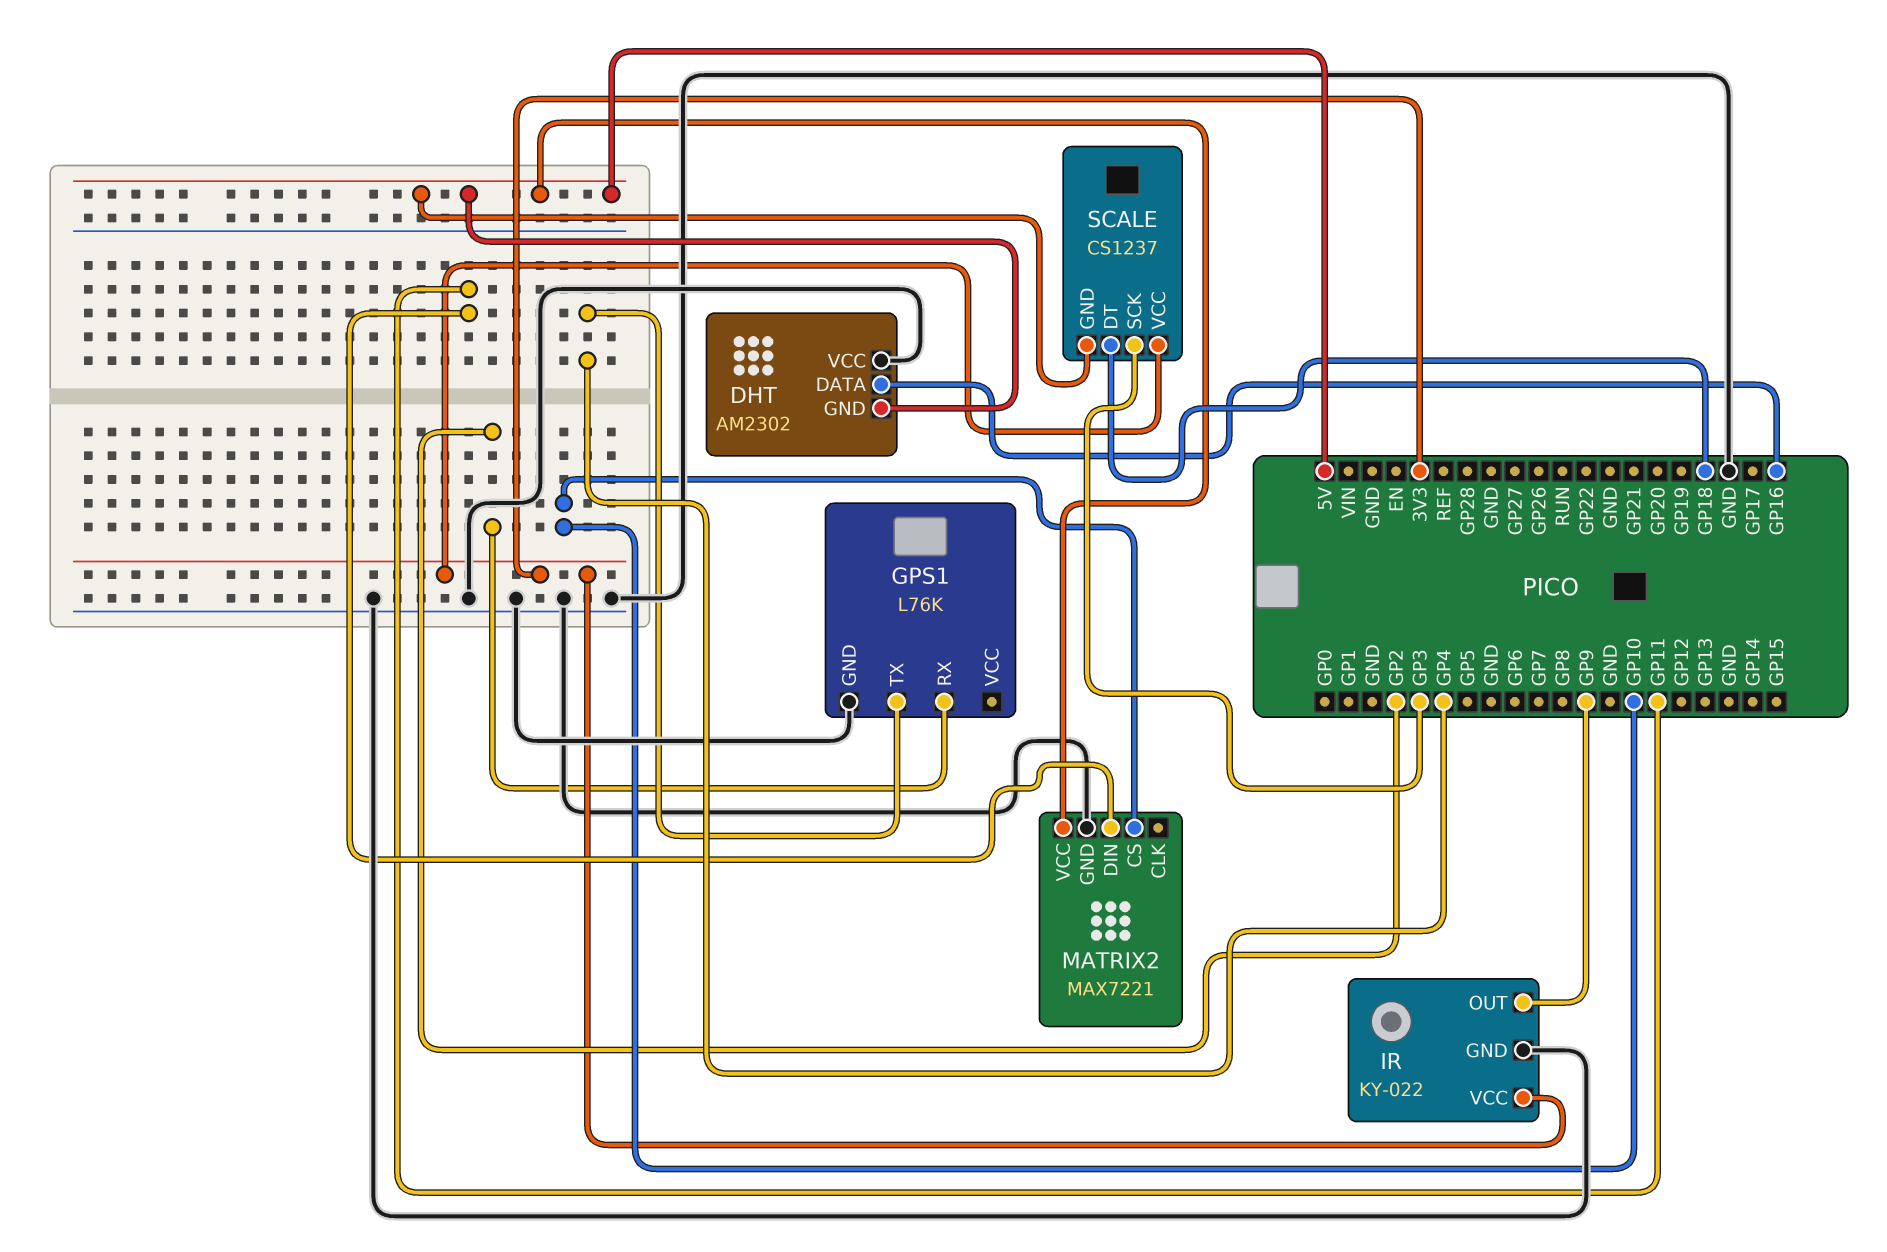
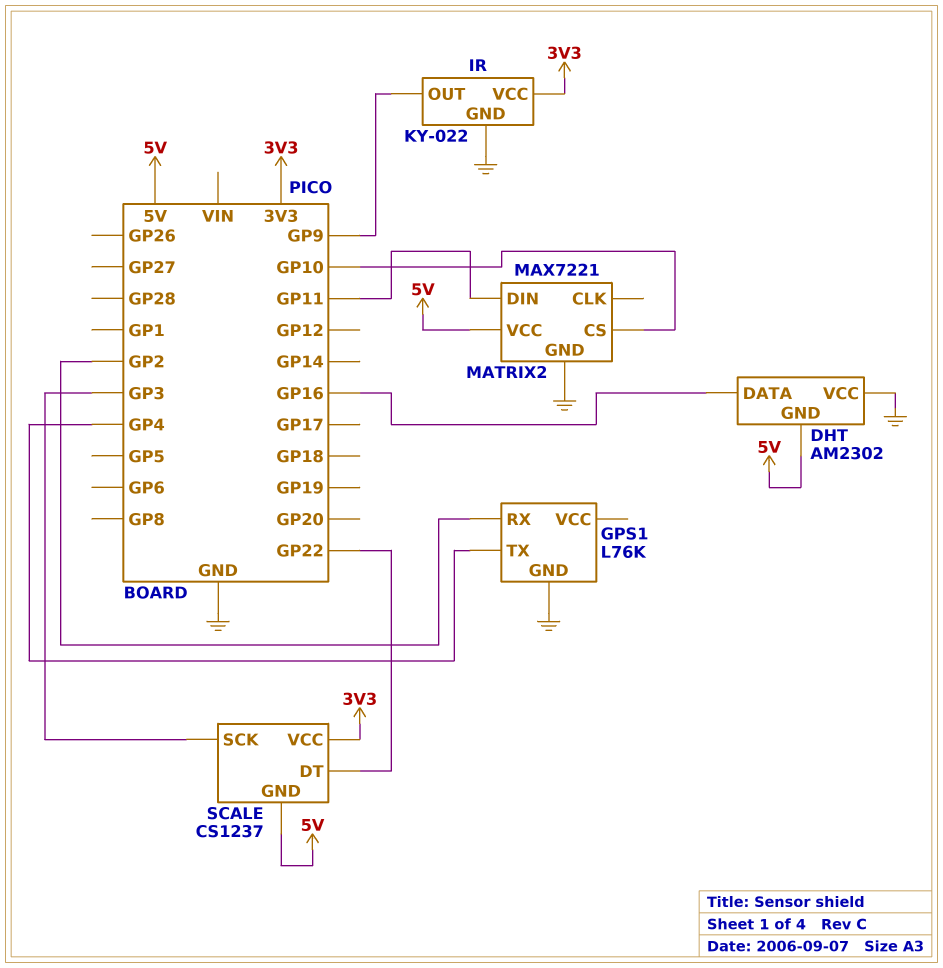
SCALE pin DT: GP18 -> GP22

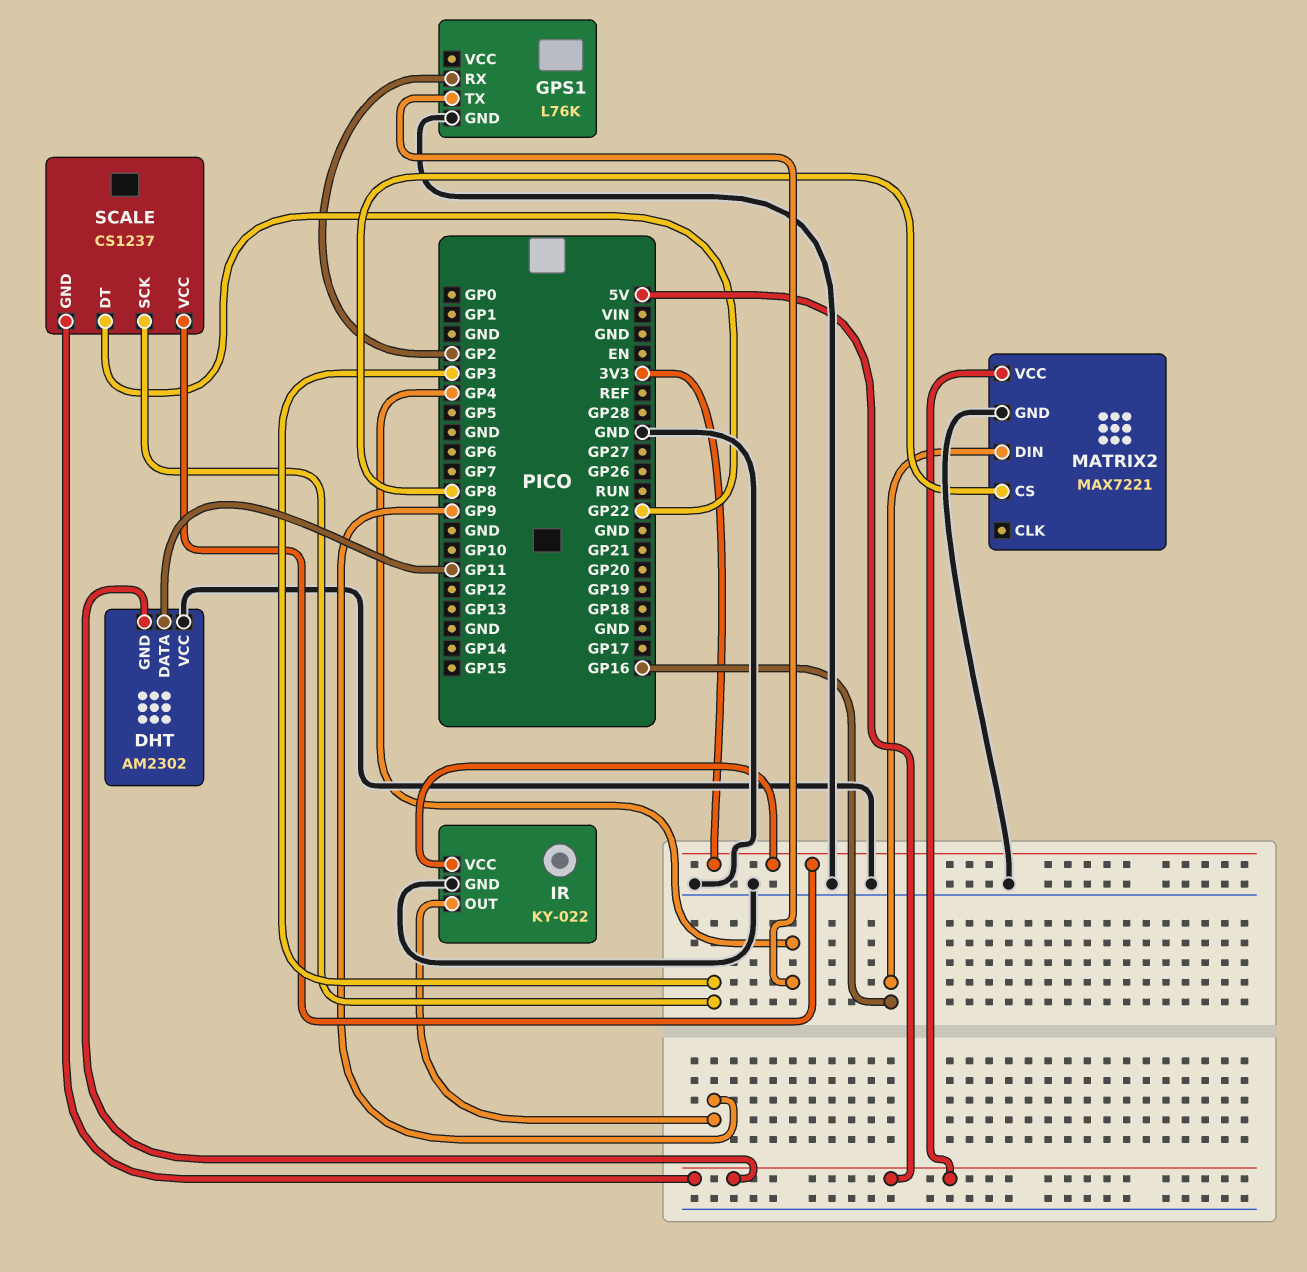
DHT pin DATA: GP16 -> GP11
MATRIX2 pin CS: GP10 -> GP8
MATRIX2 pin DIN: GP11 -> GP16

